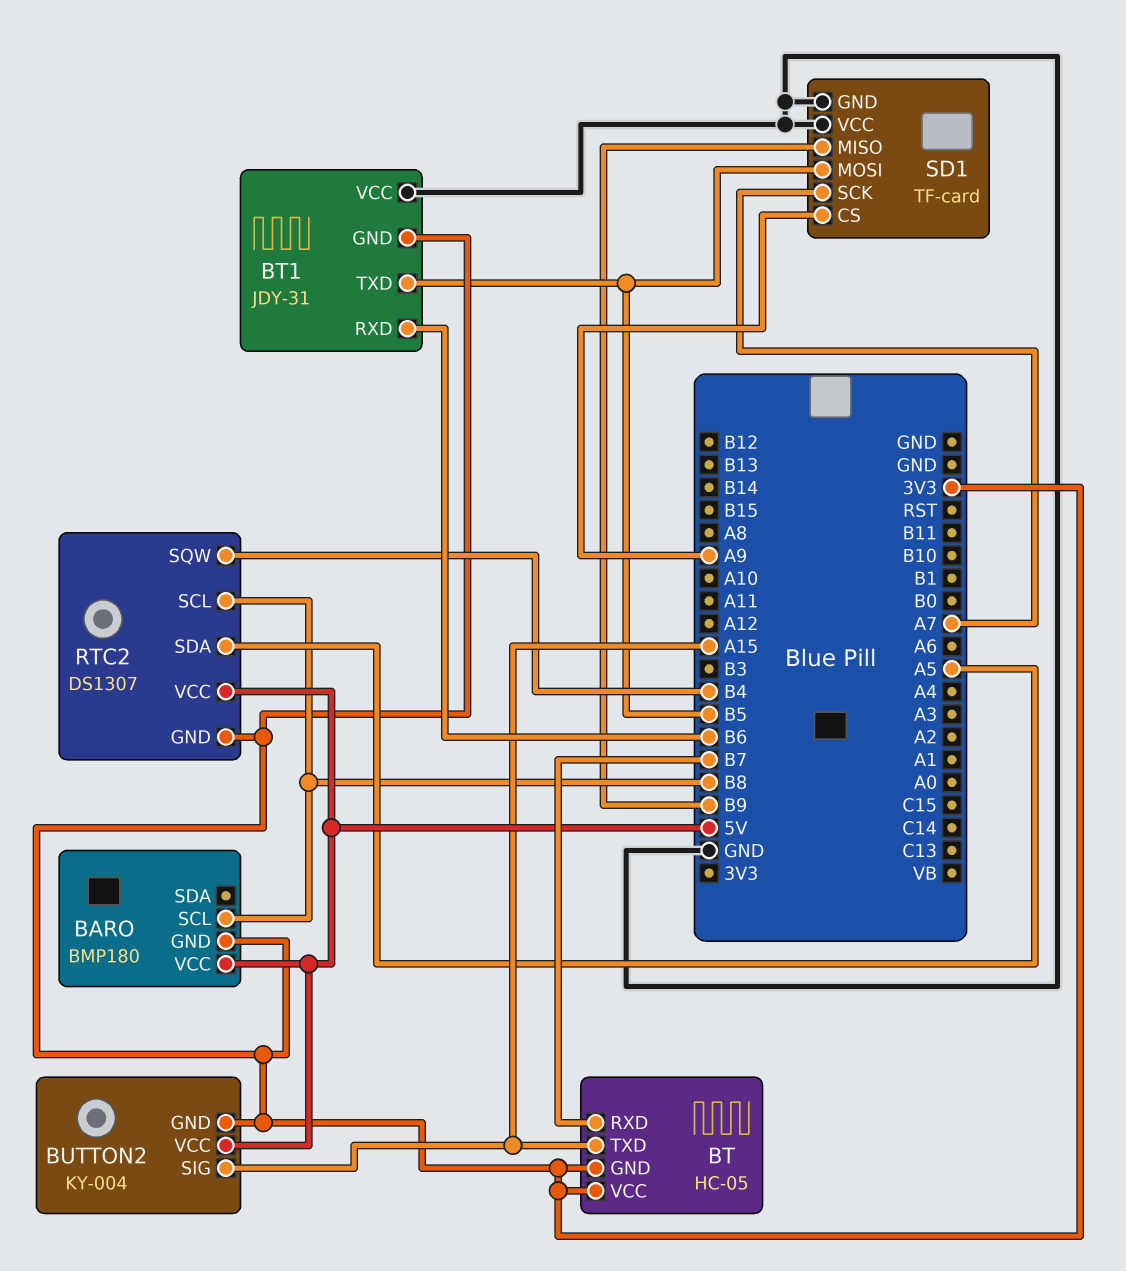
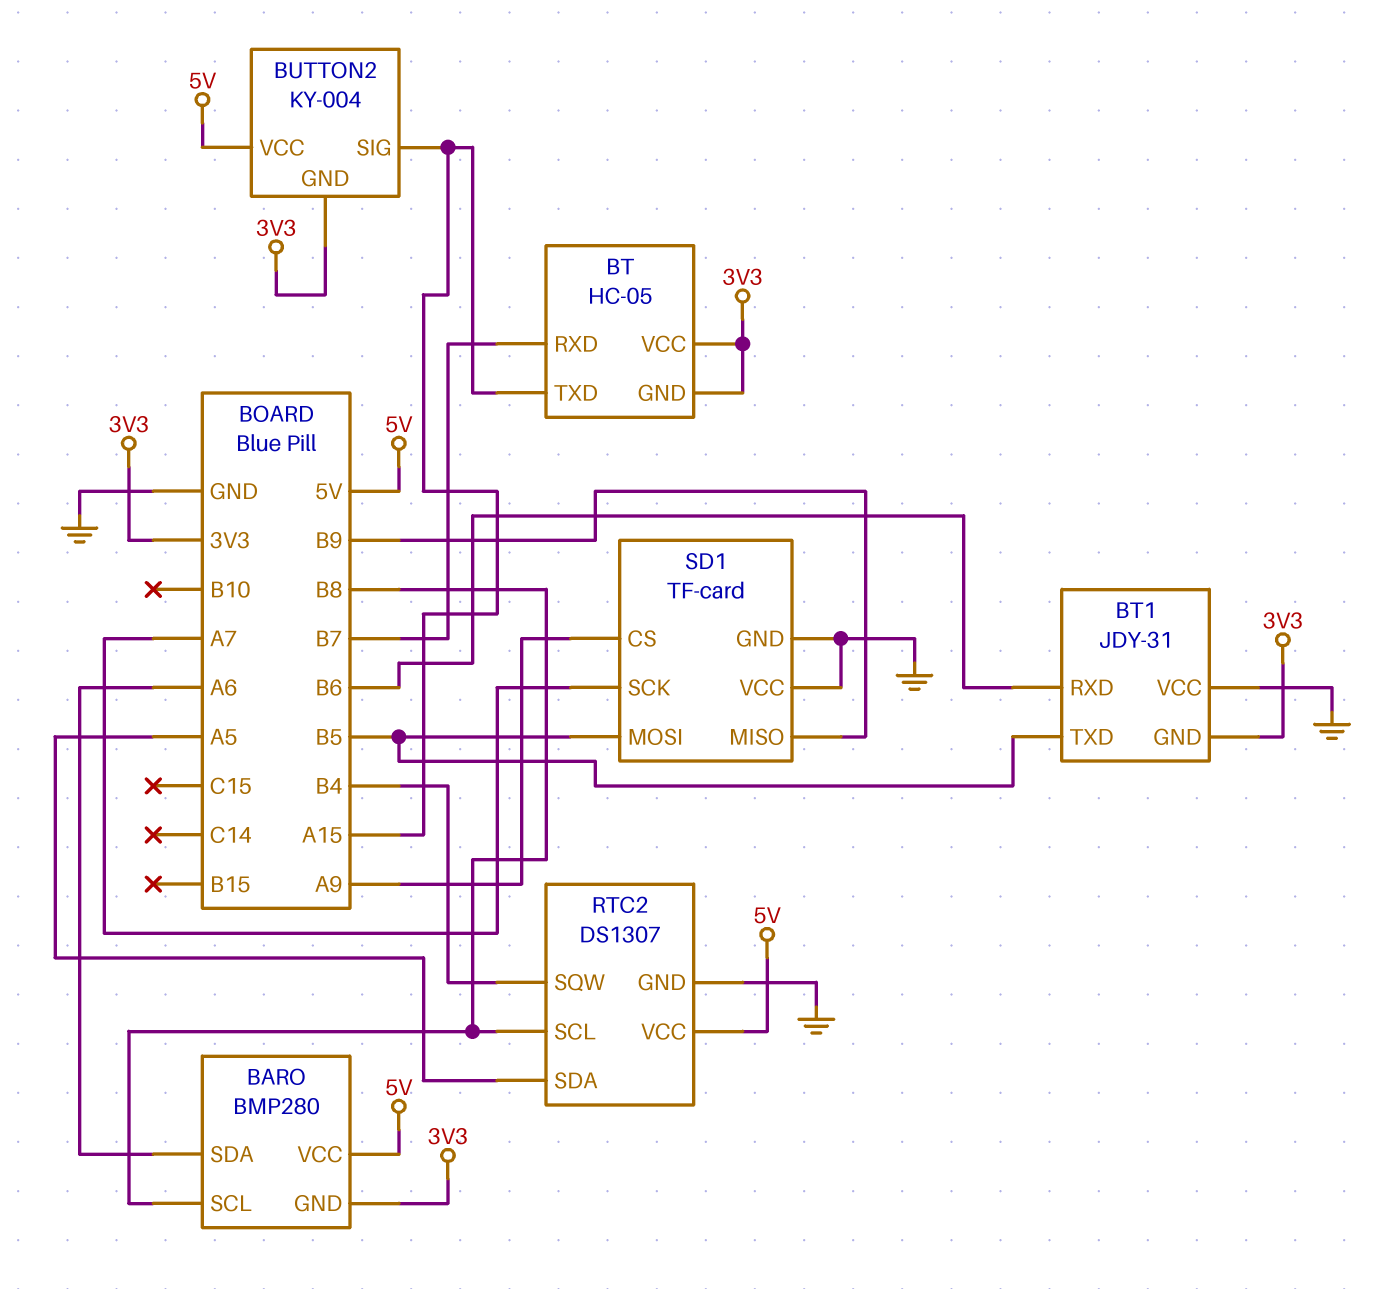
BARO: BMP180 -> BMP280
BARO pin SDA: none -> A6
RTC2 pin GND: 3V3 -> GND

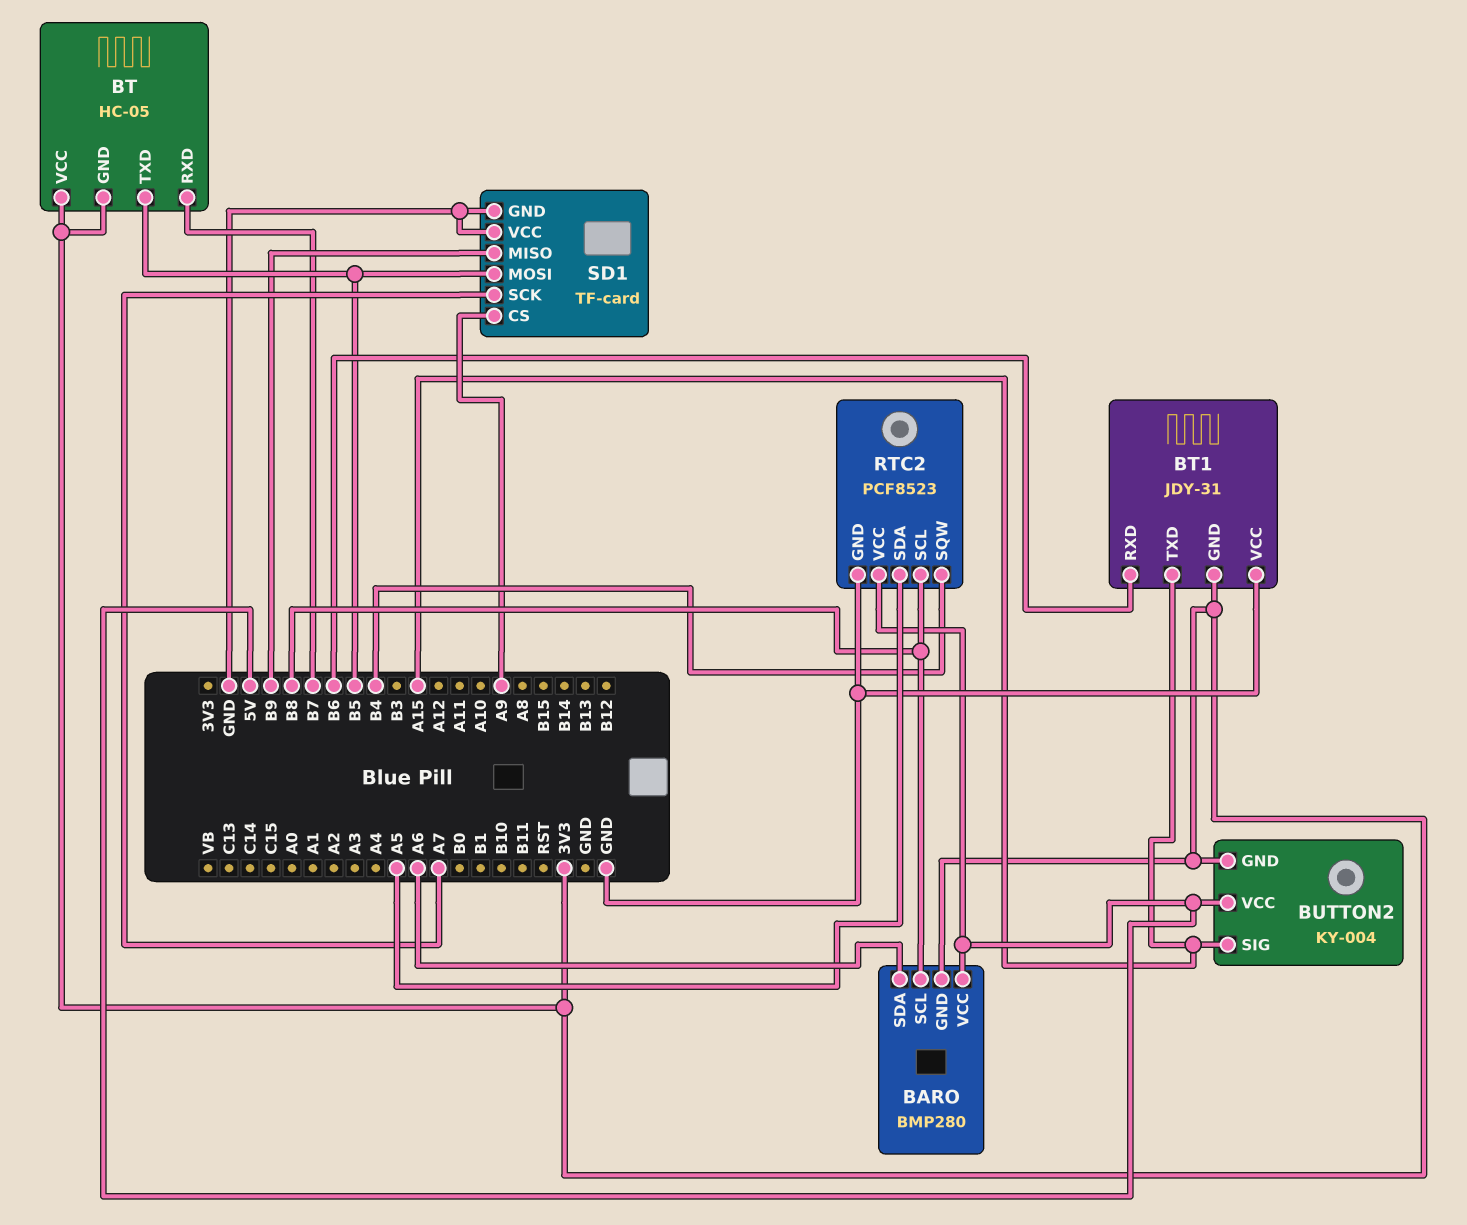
BT pin TXD: A15 -> B5
BT1 pin TXD: B5 -> A15
RTC2: DS1307 -> PCF8523

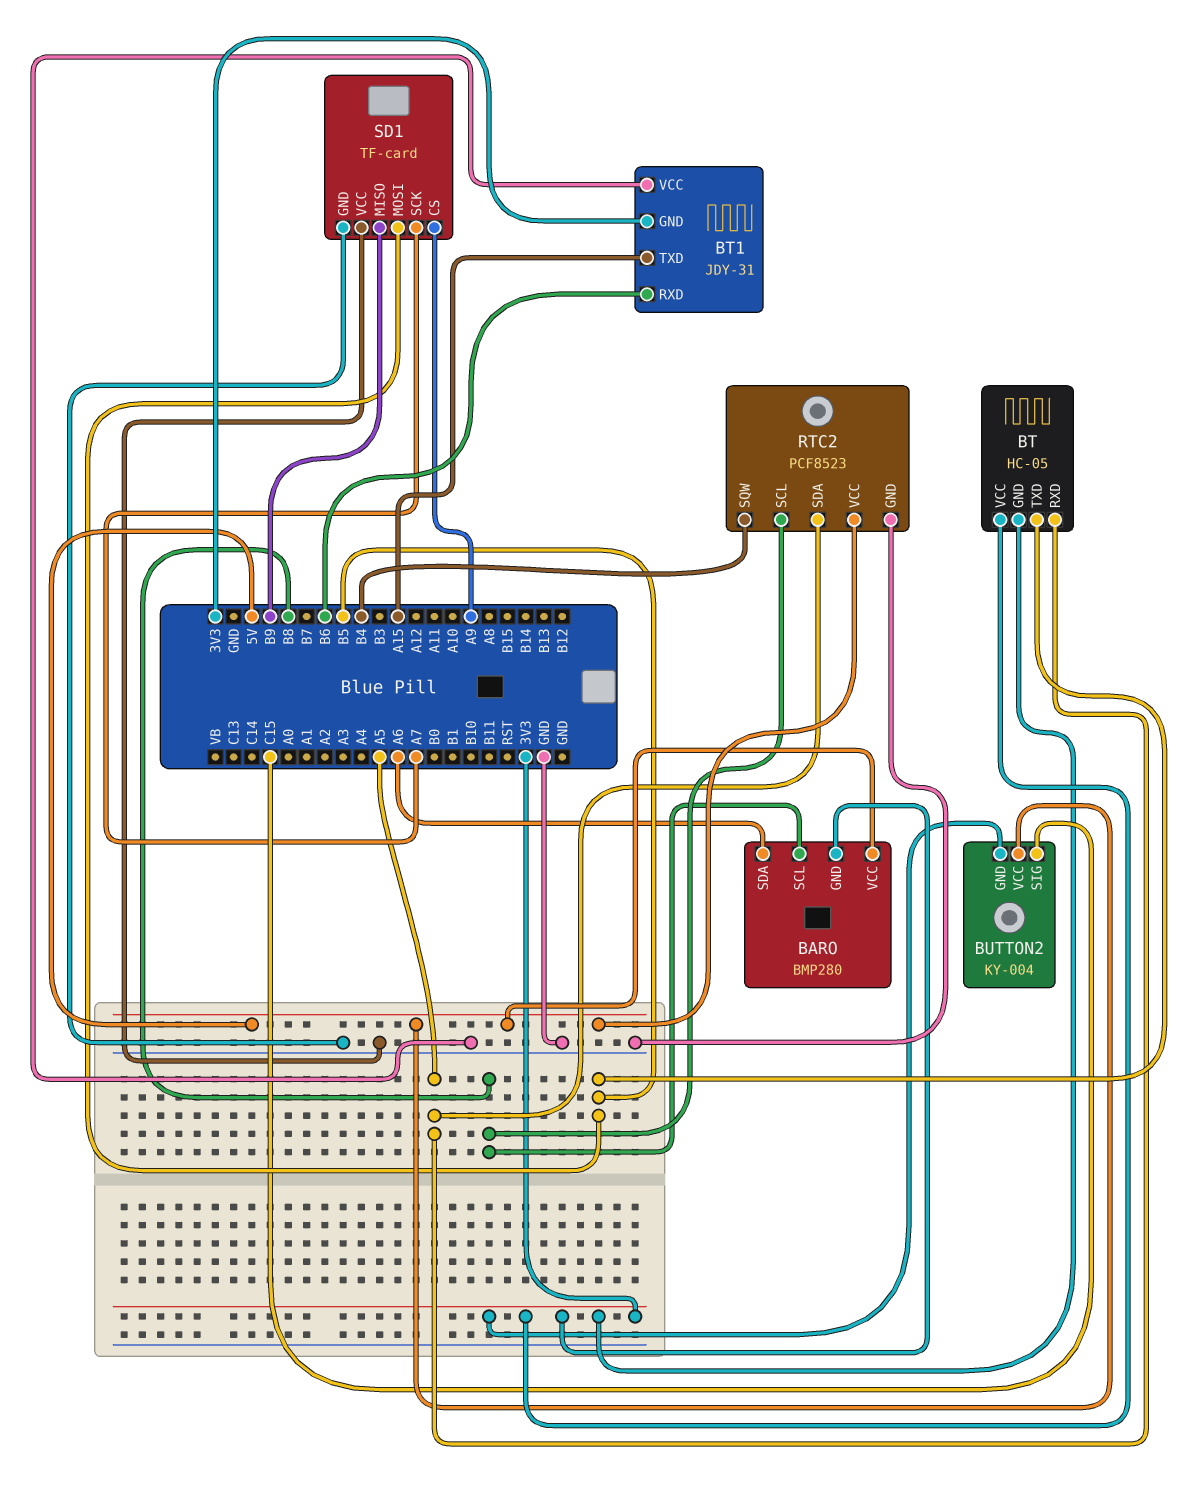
BT pin RXD: B7 -> A5
BUTTON2 pin SIG: A15 -> C15

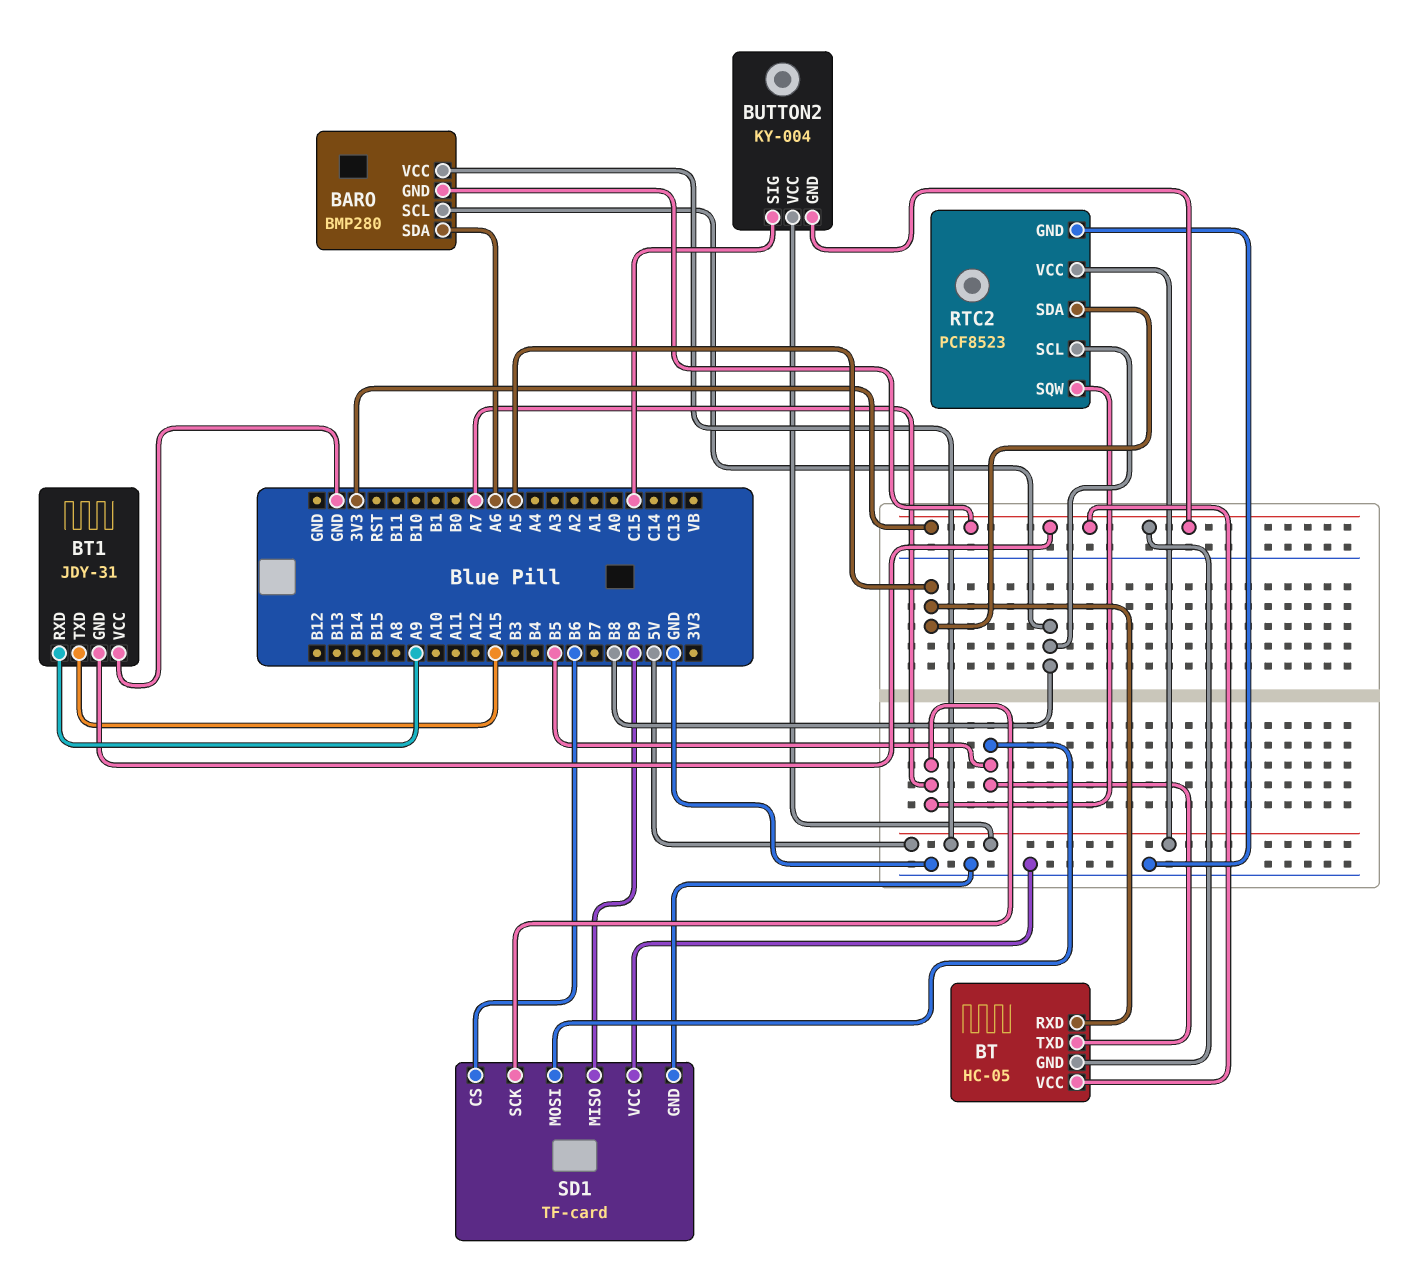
BT1 pin RXD: B6 -> A9
RTC2 pin SQW: B4 -> A7
SD1 pin CS: A9 -> B6

